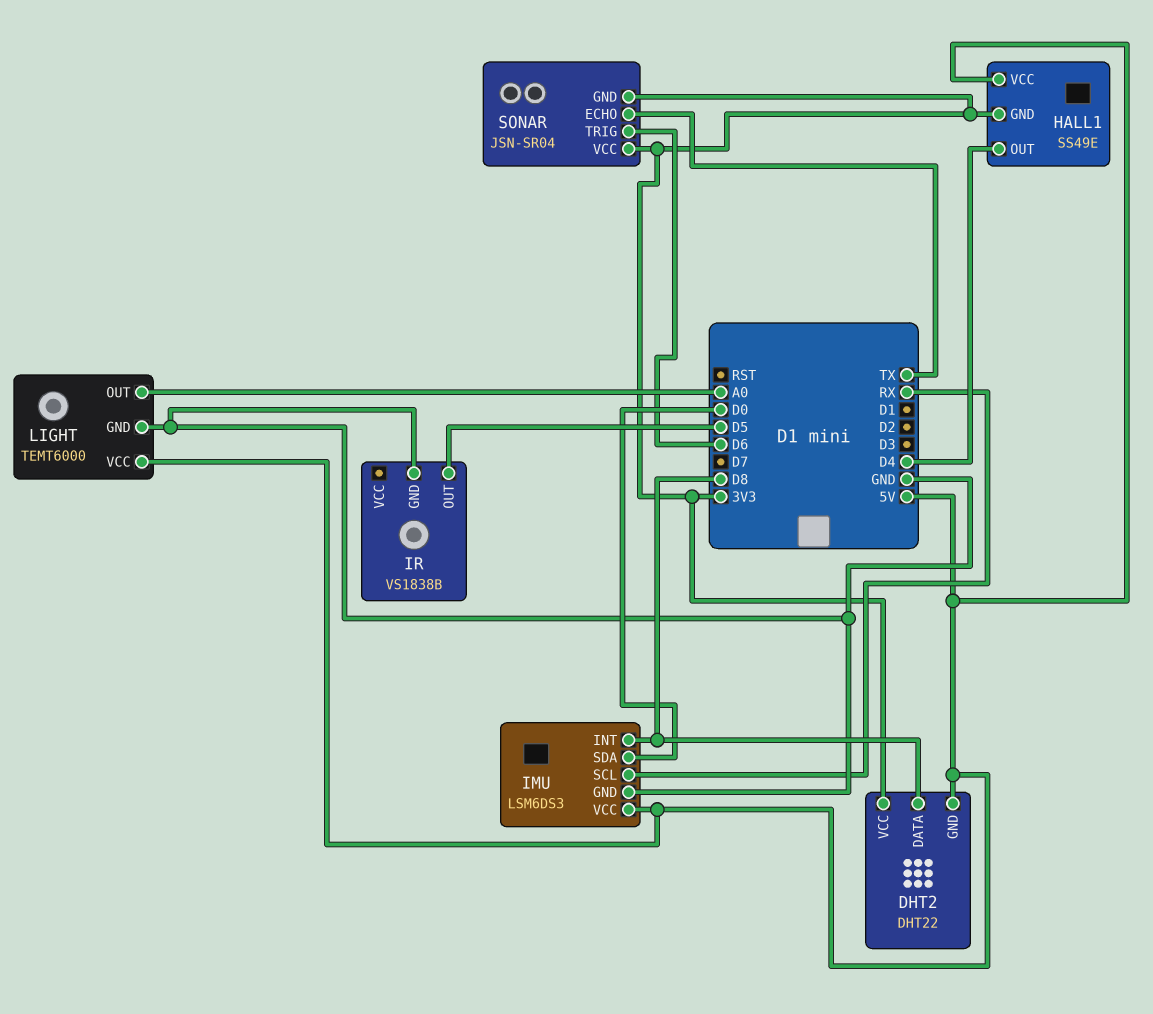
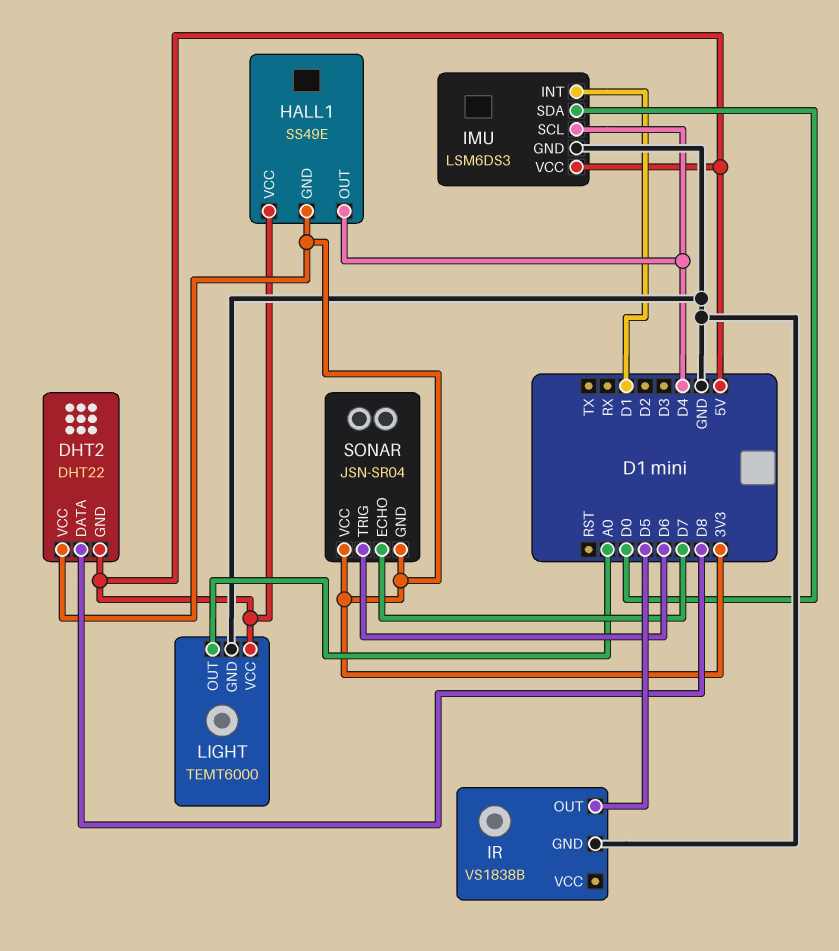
IMU pin INT: D8 -> D1
IMU pin SCL: RX -> D4
SONAR pin ECHO: TX -> D7

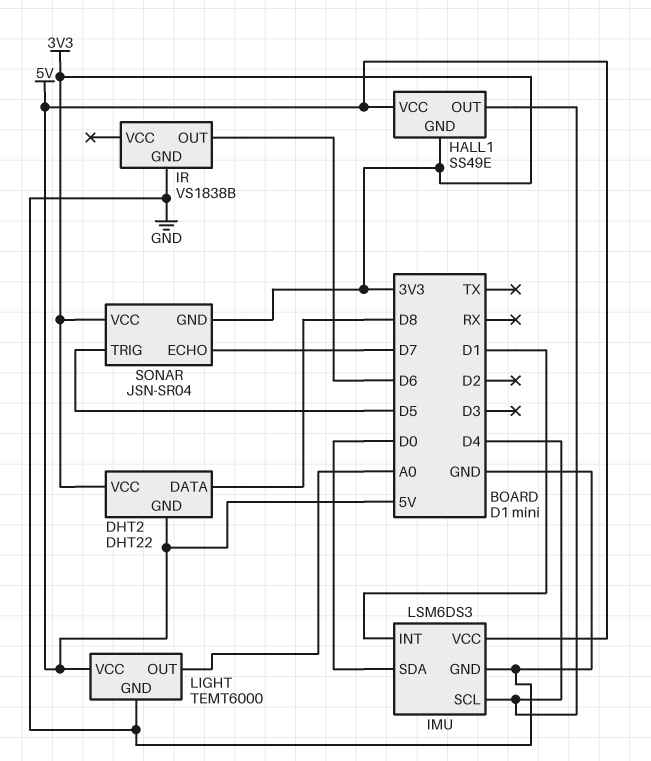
IR pin OUT: D5 -> D6
SONAR pin TRIG: D6 -> D5

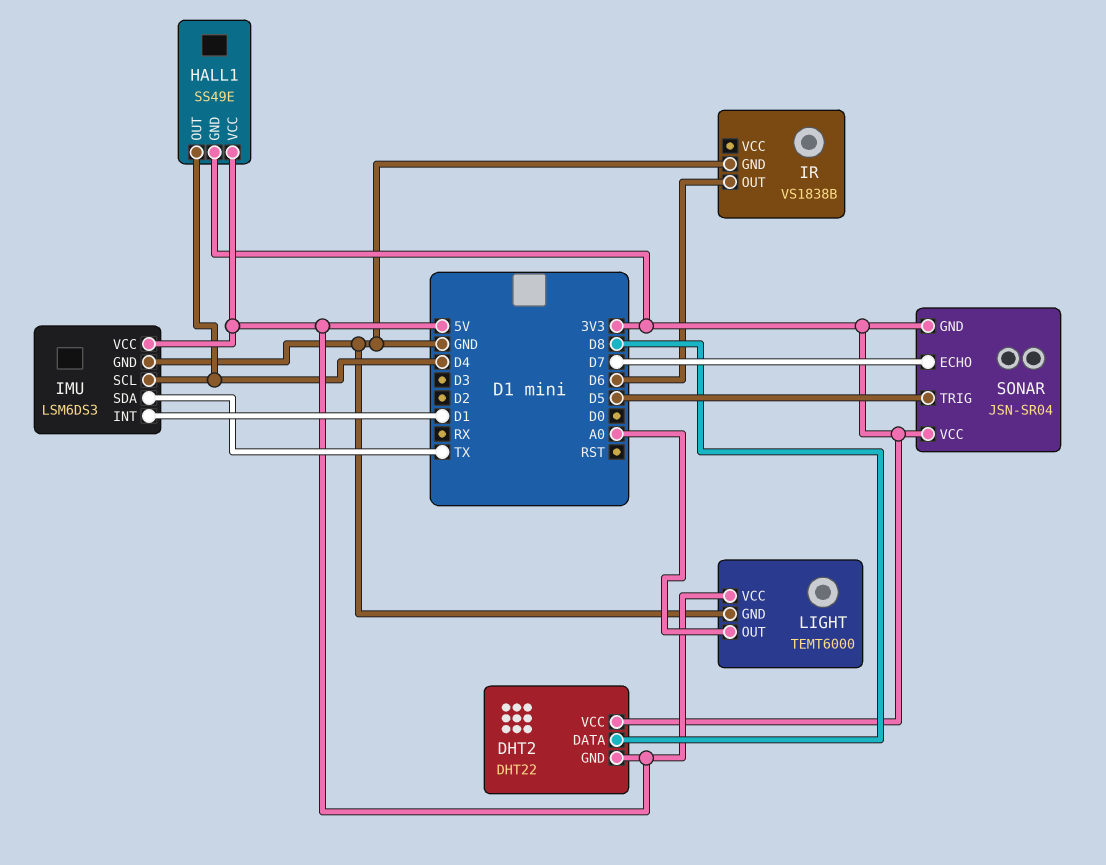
IMU pin SDA: D0 -> TX

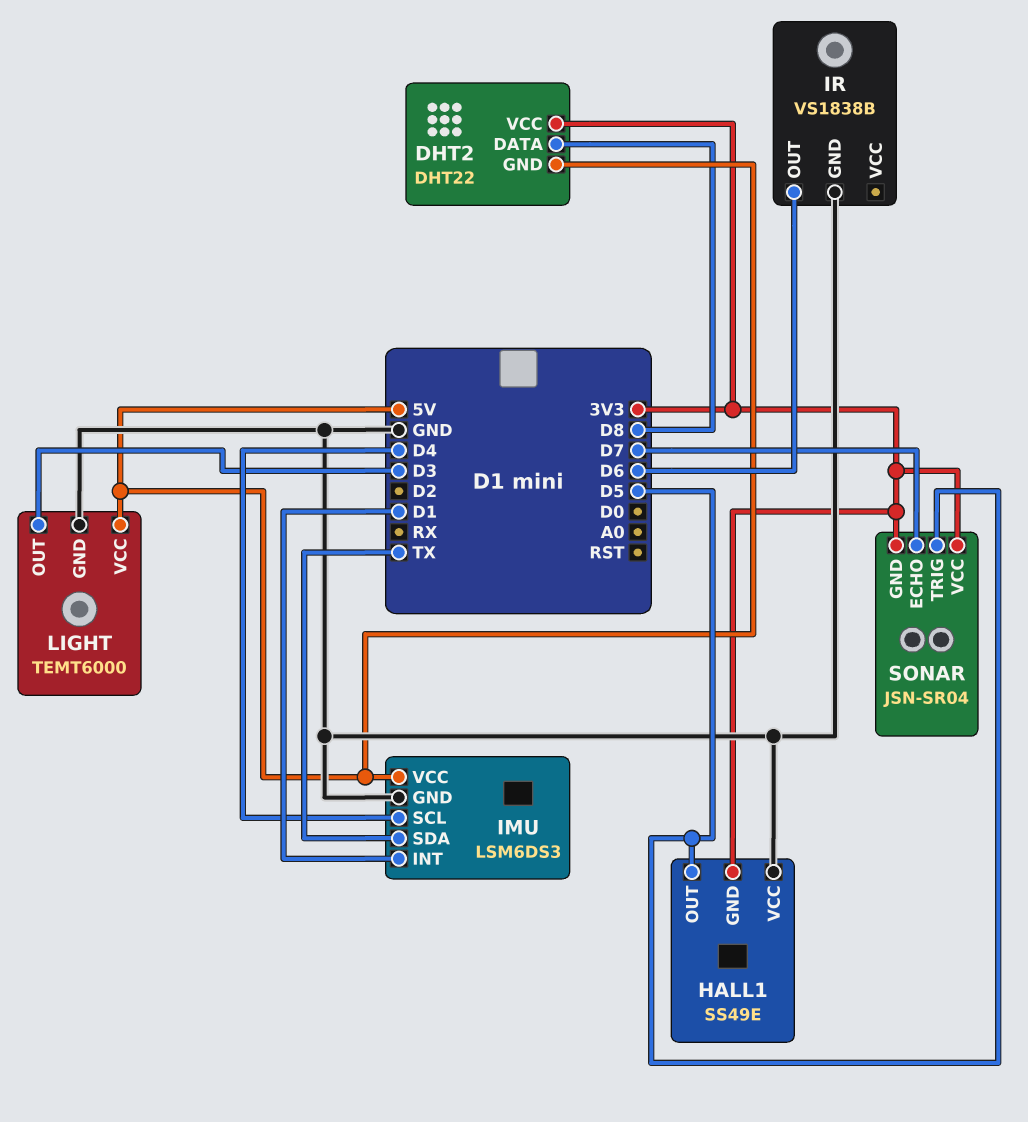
HALL1 pin OUT: D4 -> D5
HALL1 pin VCC: 5V -> GND
LIGHT pin OUT: A0 -> D3

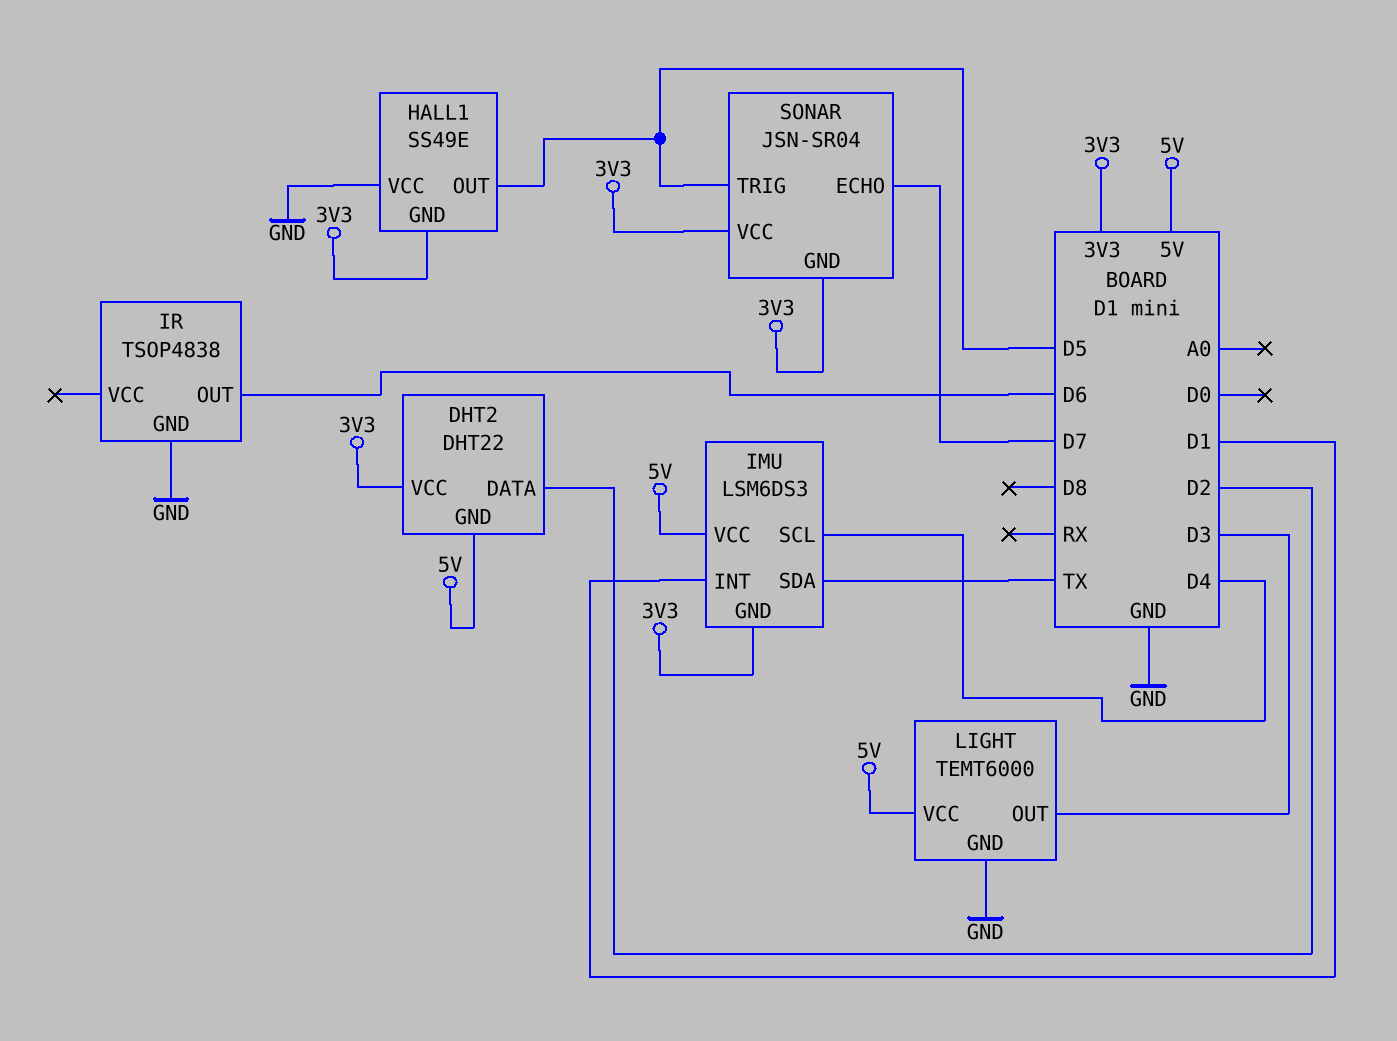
DHT2 pin DATA: D8 -> D2
IMU pin GND: GND -> 3V3
IR: VS1838B -> TSOP4838

